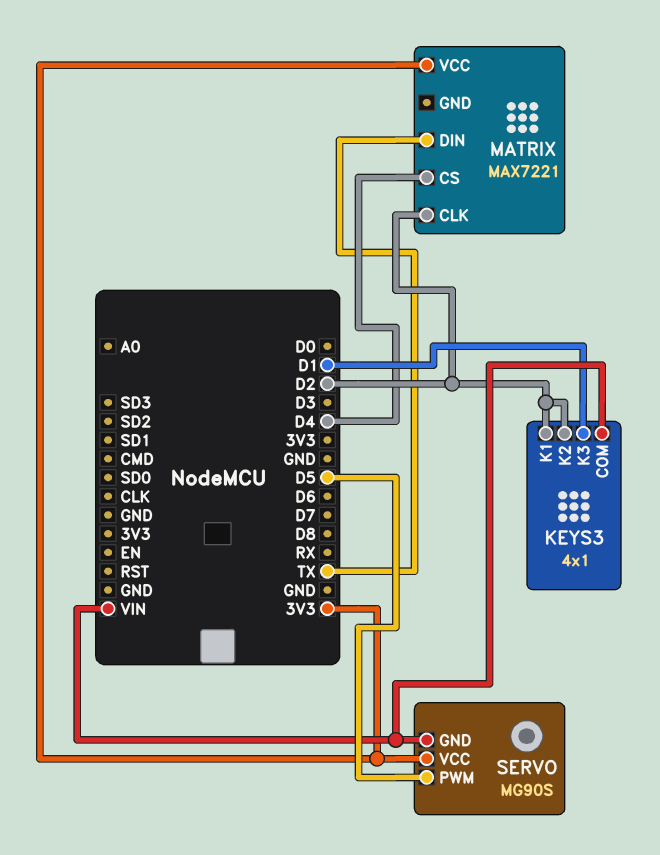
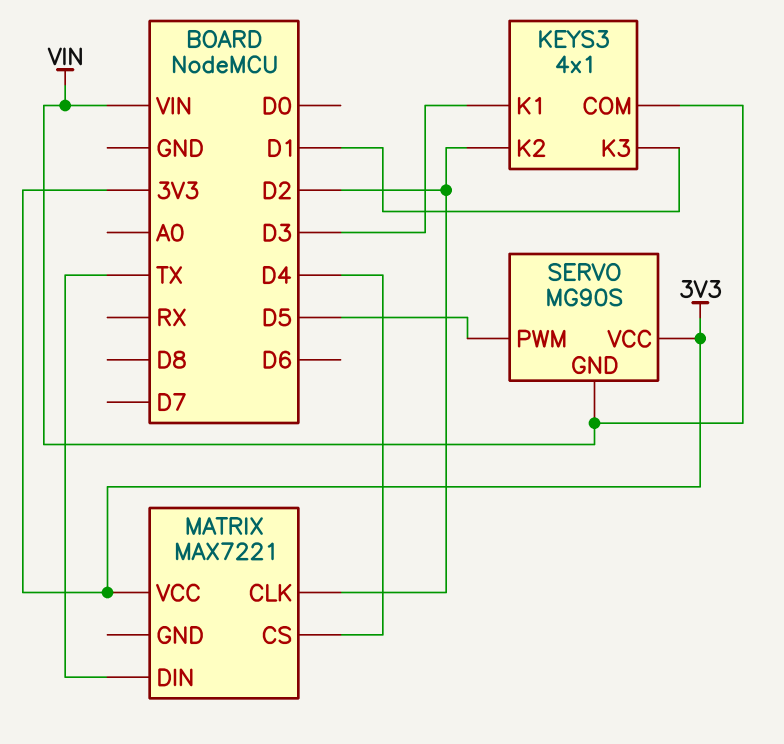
KEYS3 pin K1: D2 -> D3

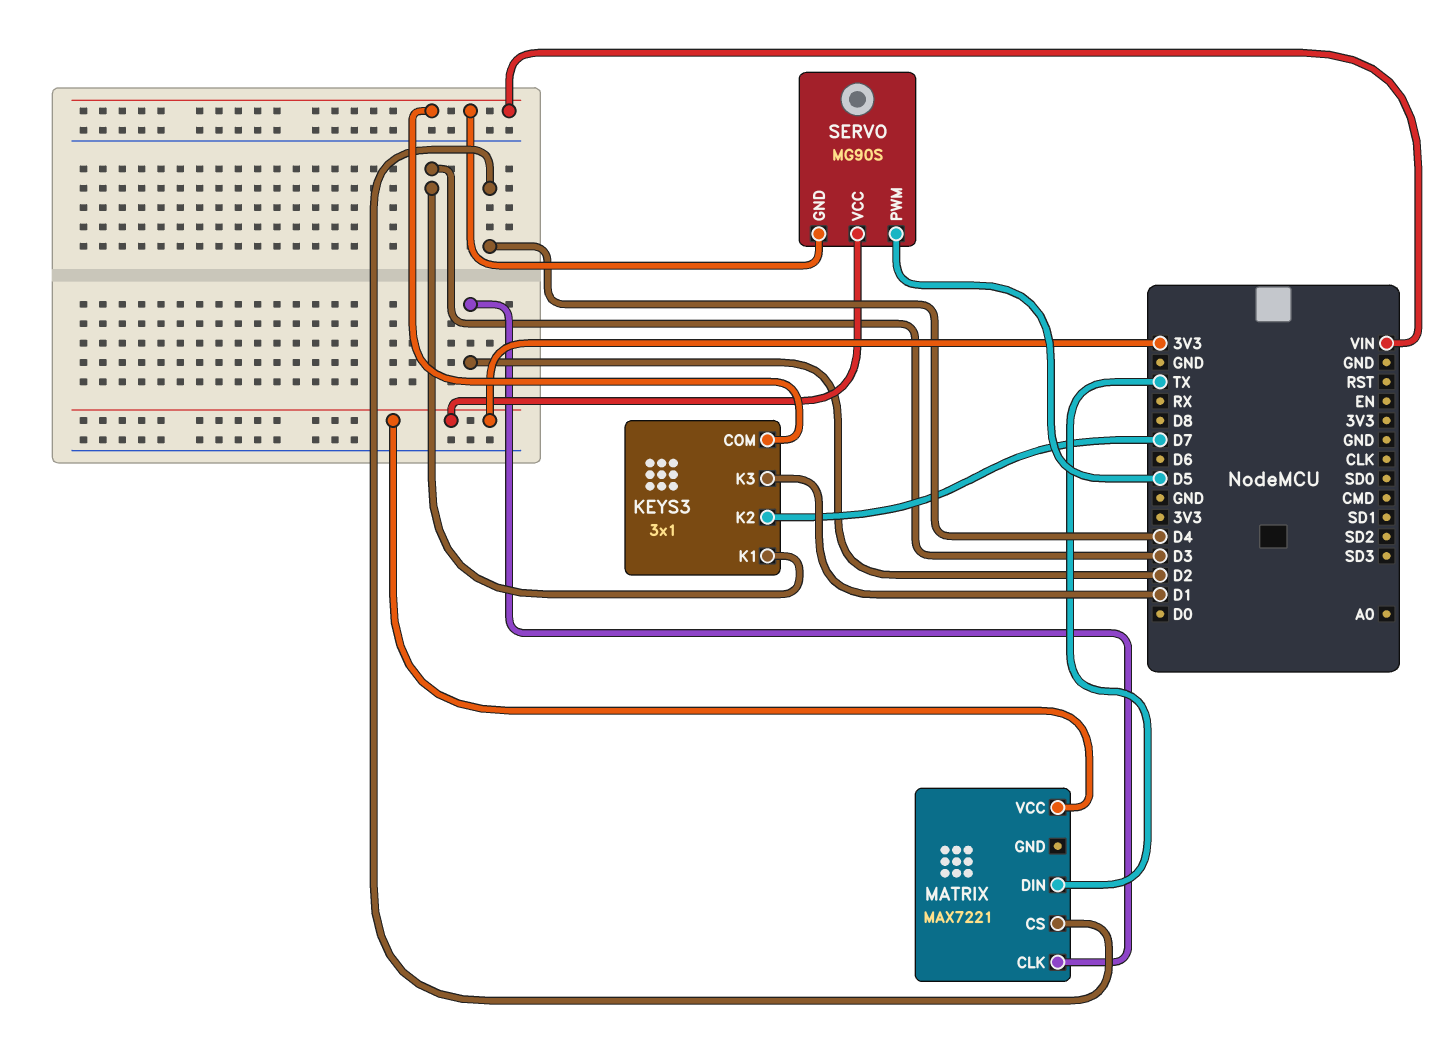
KEYS3: 4x1 -> 3x1
KEYS3 pin K2: D2 -> D7

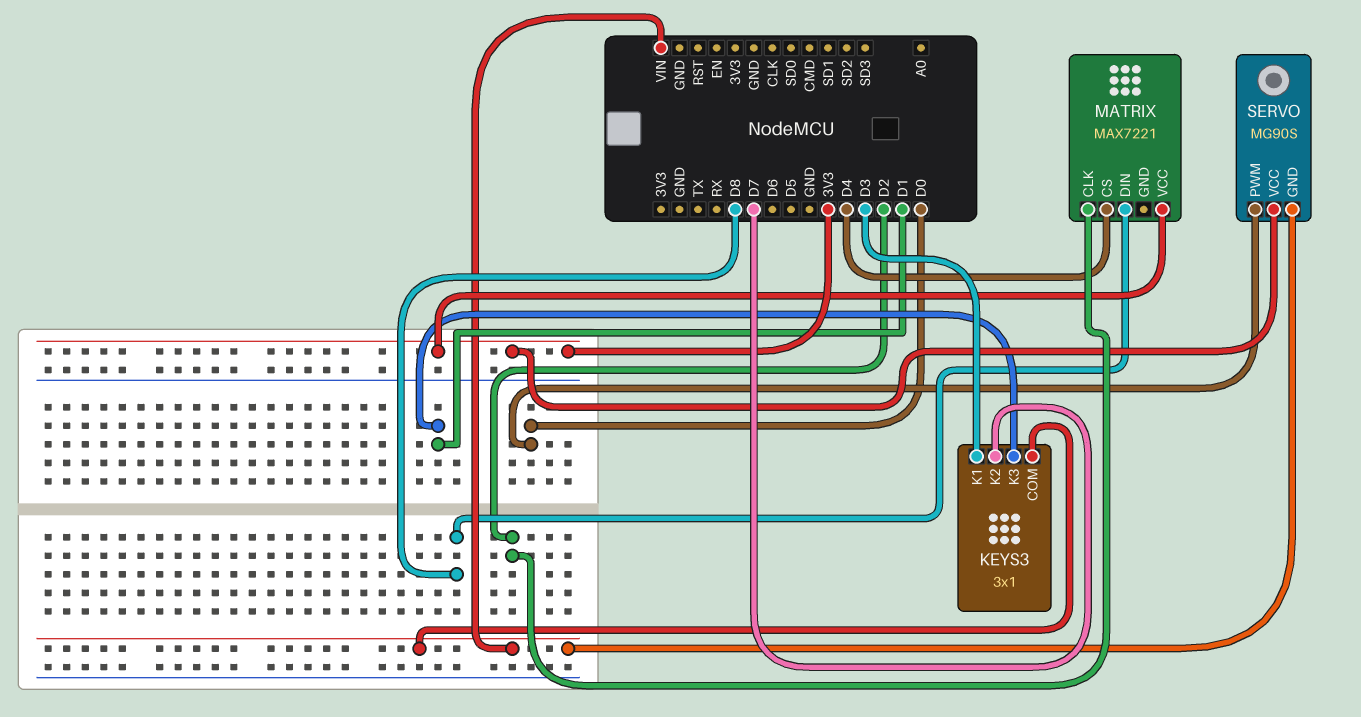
MATRIX pin DIN: TX -> D8
SERVO pin PWM: D5 -> D0

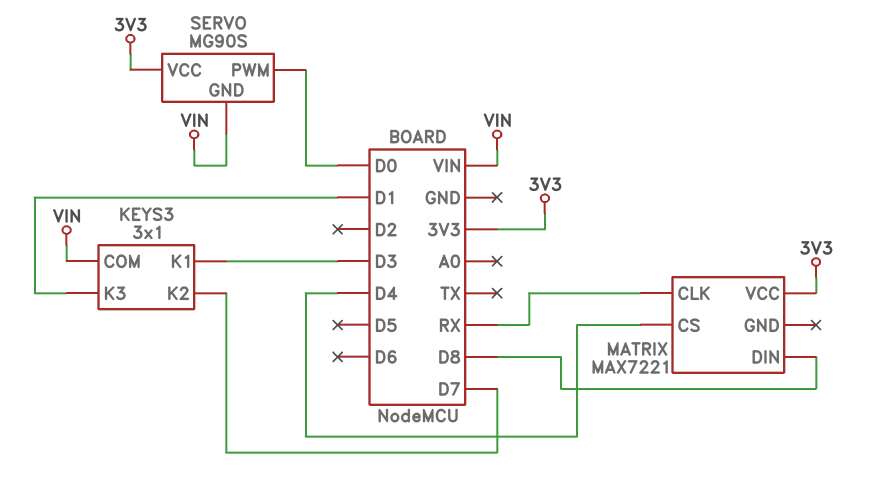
MATRIX pin CLK: D2 -> RX

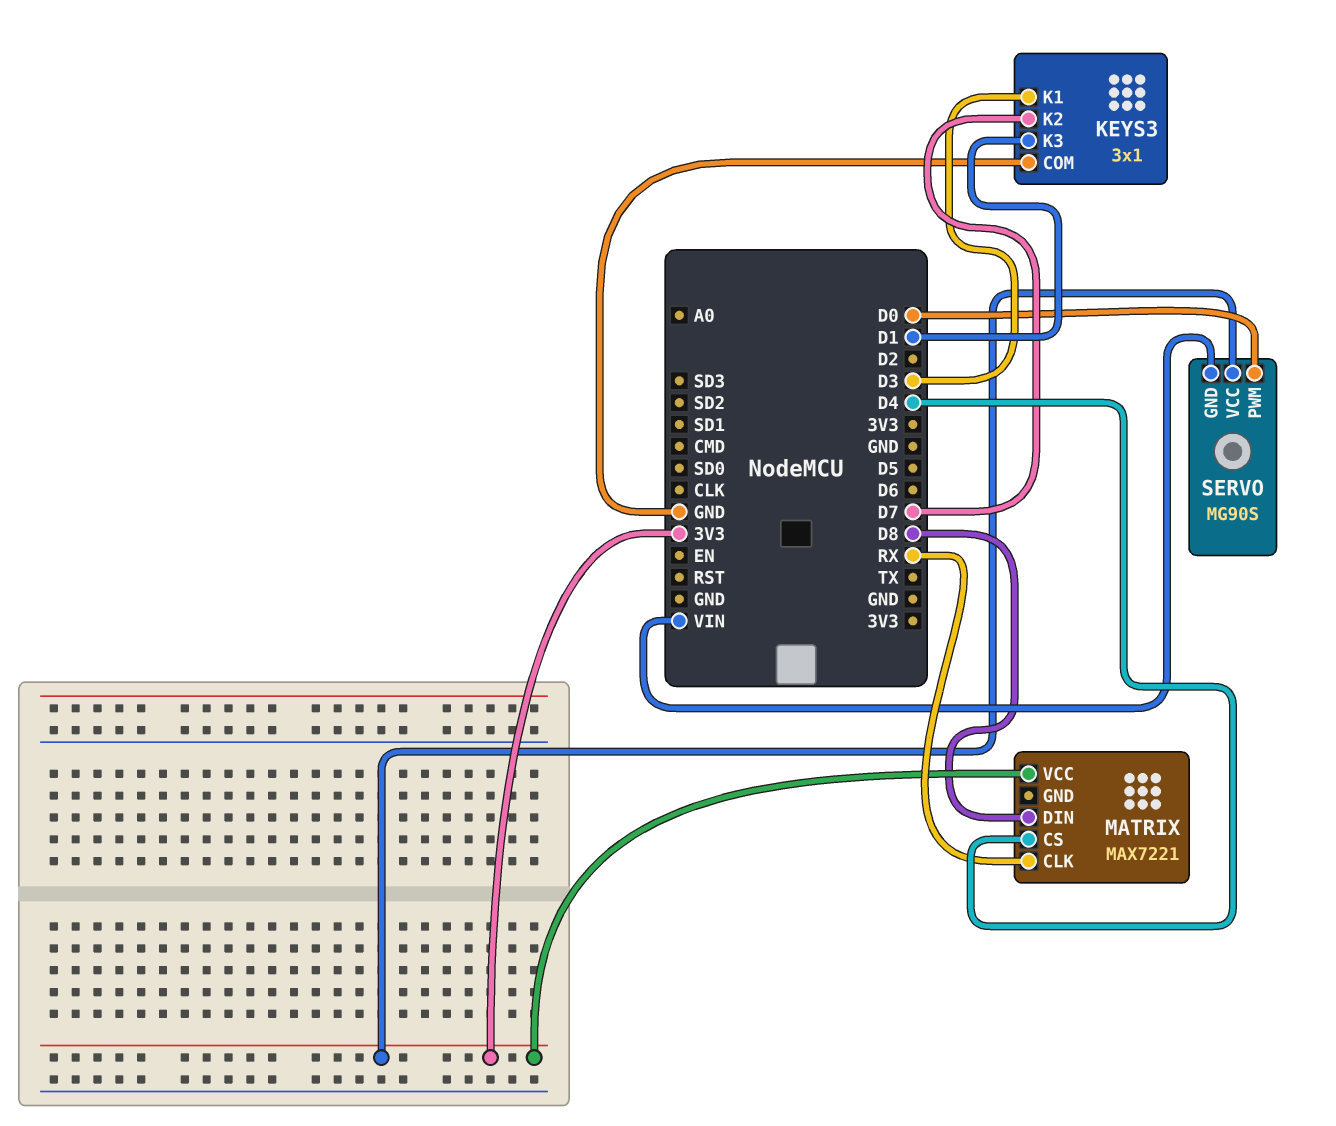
KEYS3 pin COM: VIN -> GND

